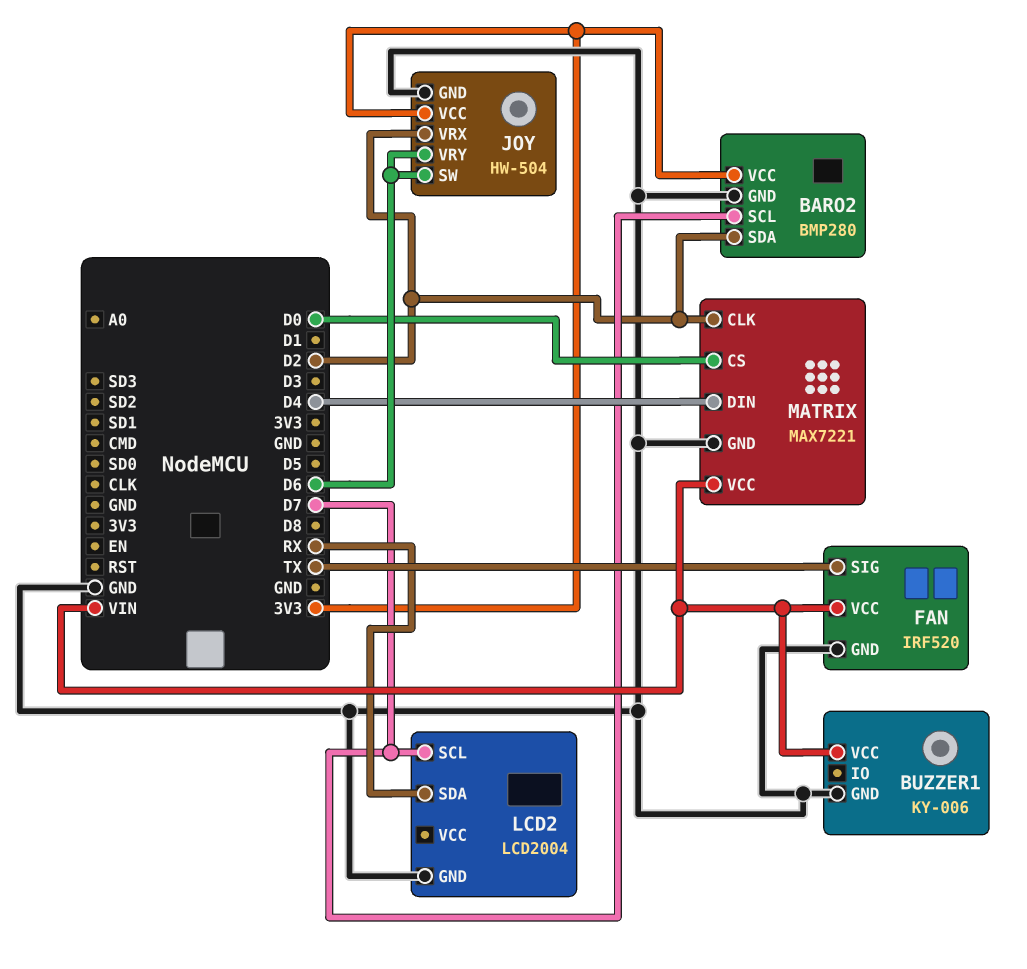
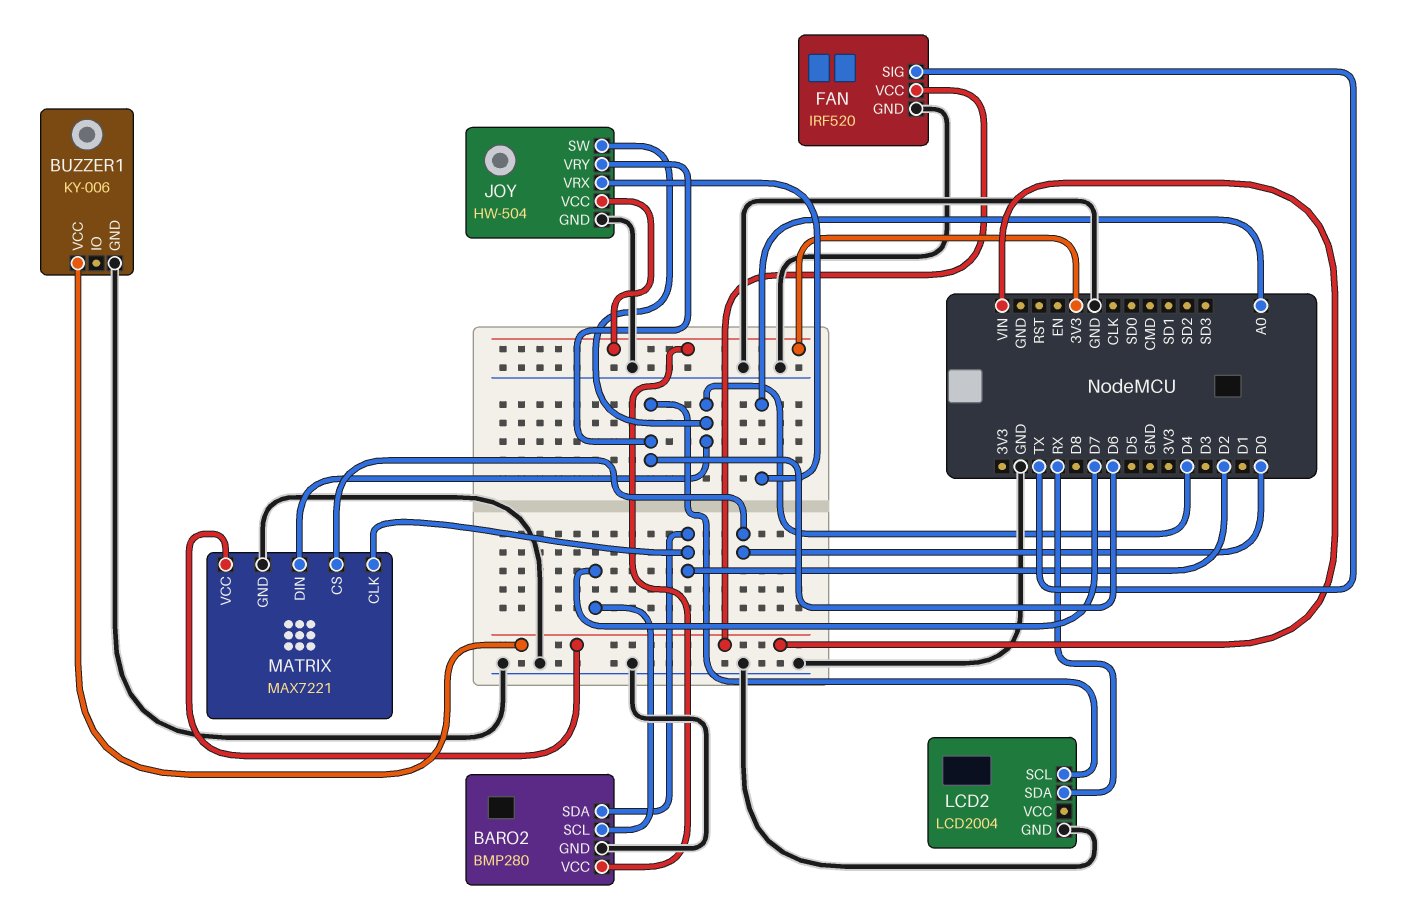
JOY pin SW: D6 -> D4
JOY pin VRX: D2 -> A0
LCD2 pin SCL: D7 -> D6

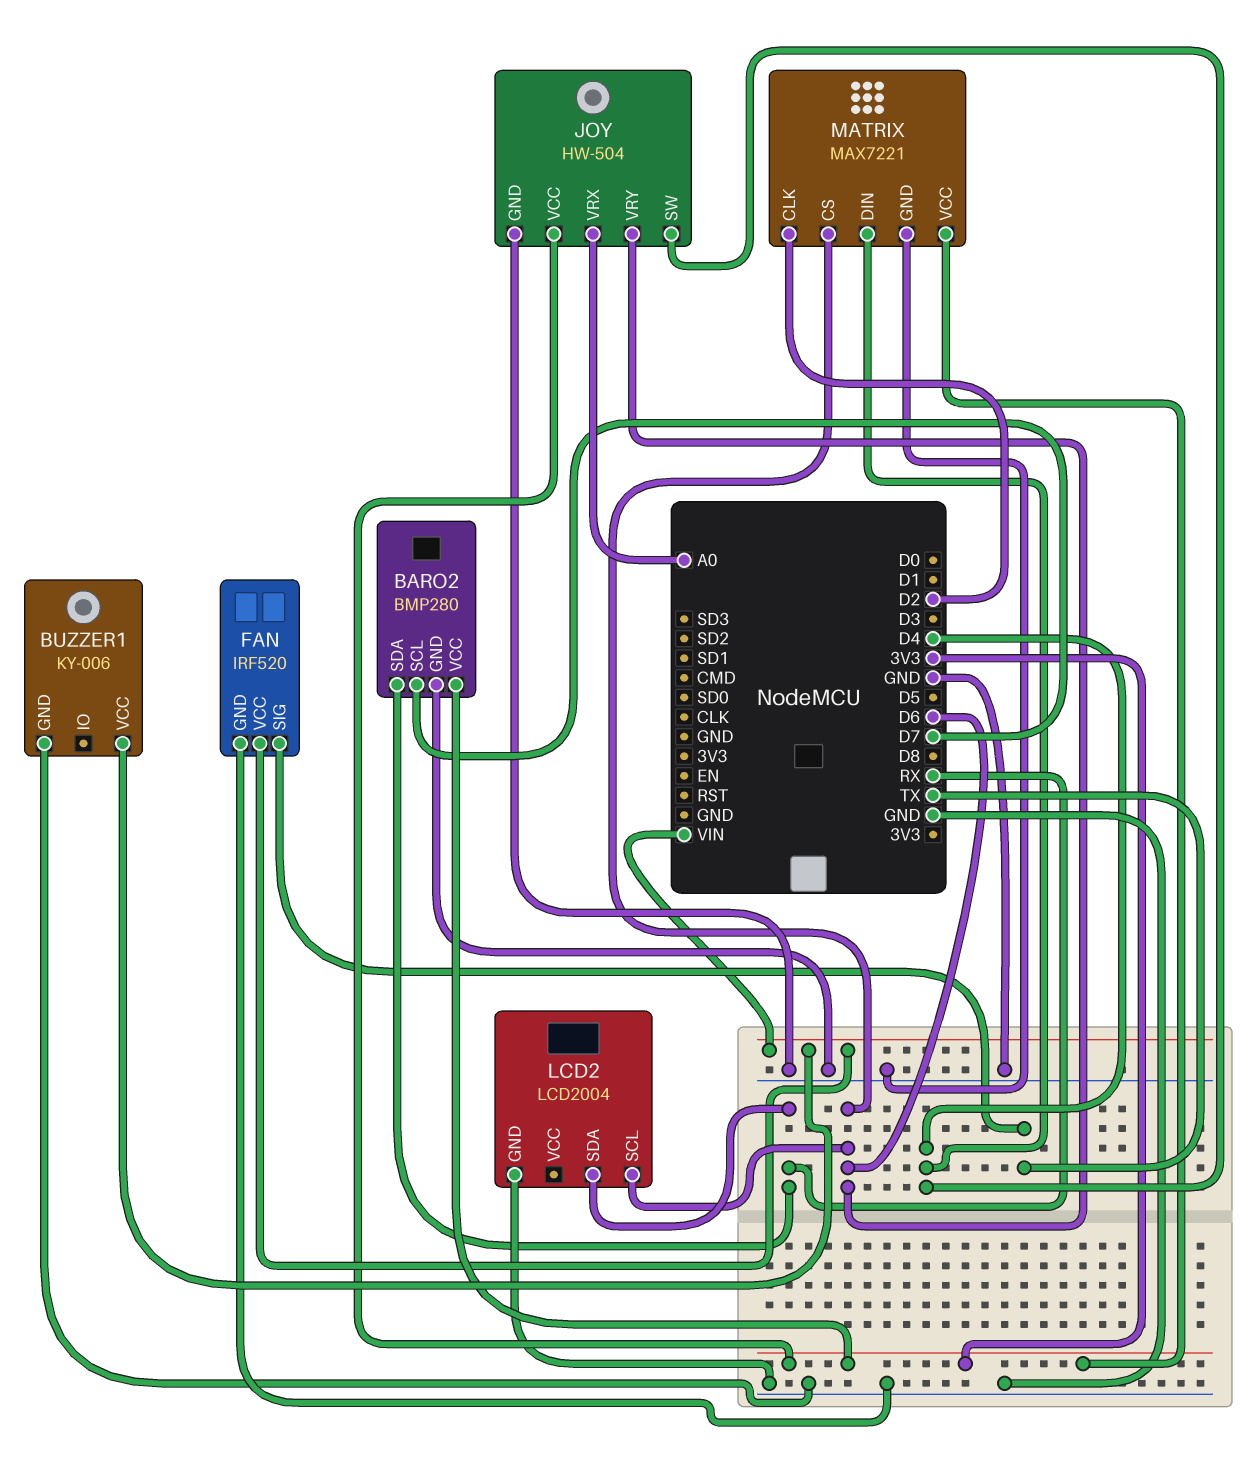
BARO2 pin SDA: D2 -> RX
MATRIX pin CS: D0 -> D6
MATRIX pin VCC: VIN -> 3V3

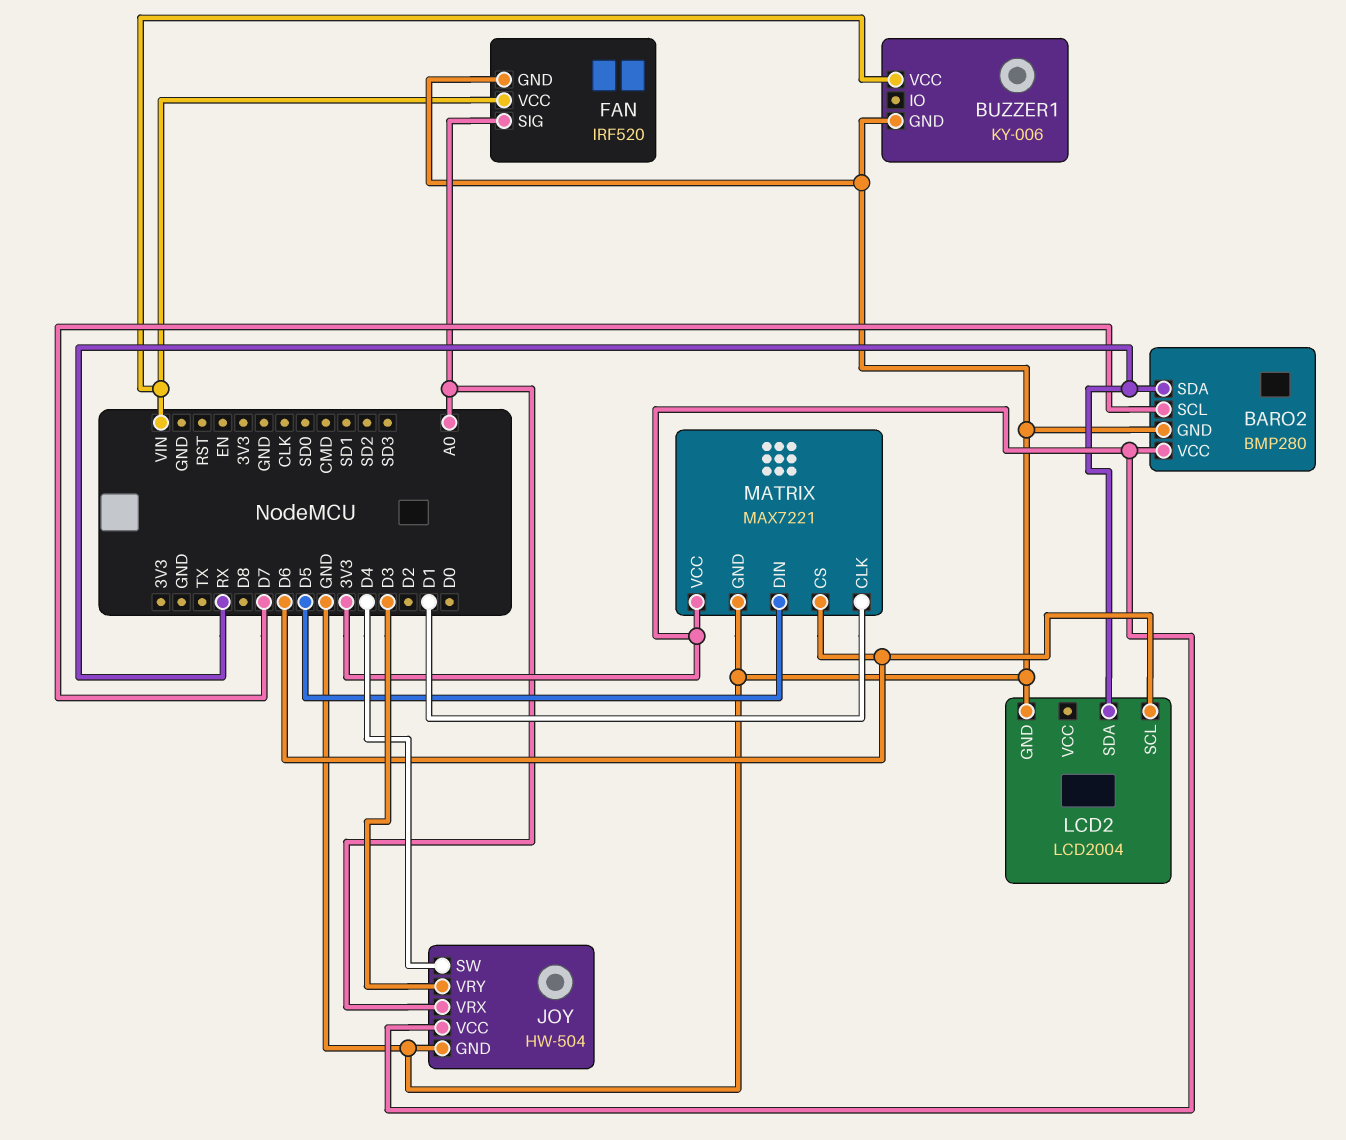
FAN pin SIG: TX -> A0
JOY pin VRY: D6 -> D3
MATRIX pin CLK: D2 -> D1
MATRIX pin DIN: D4 -> D5

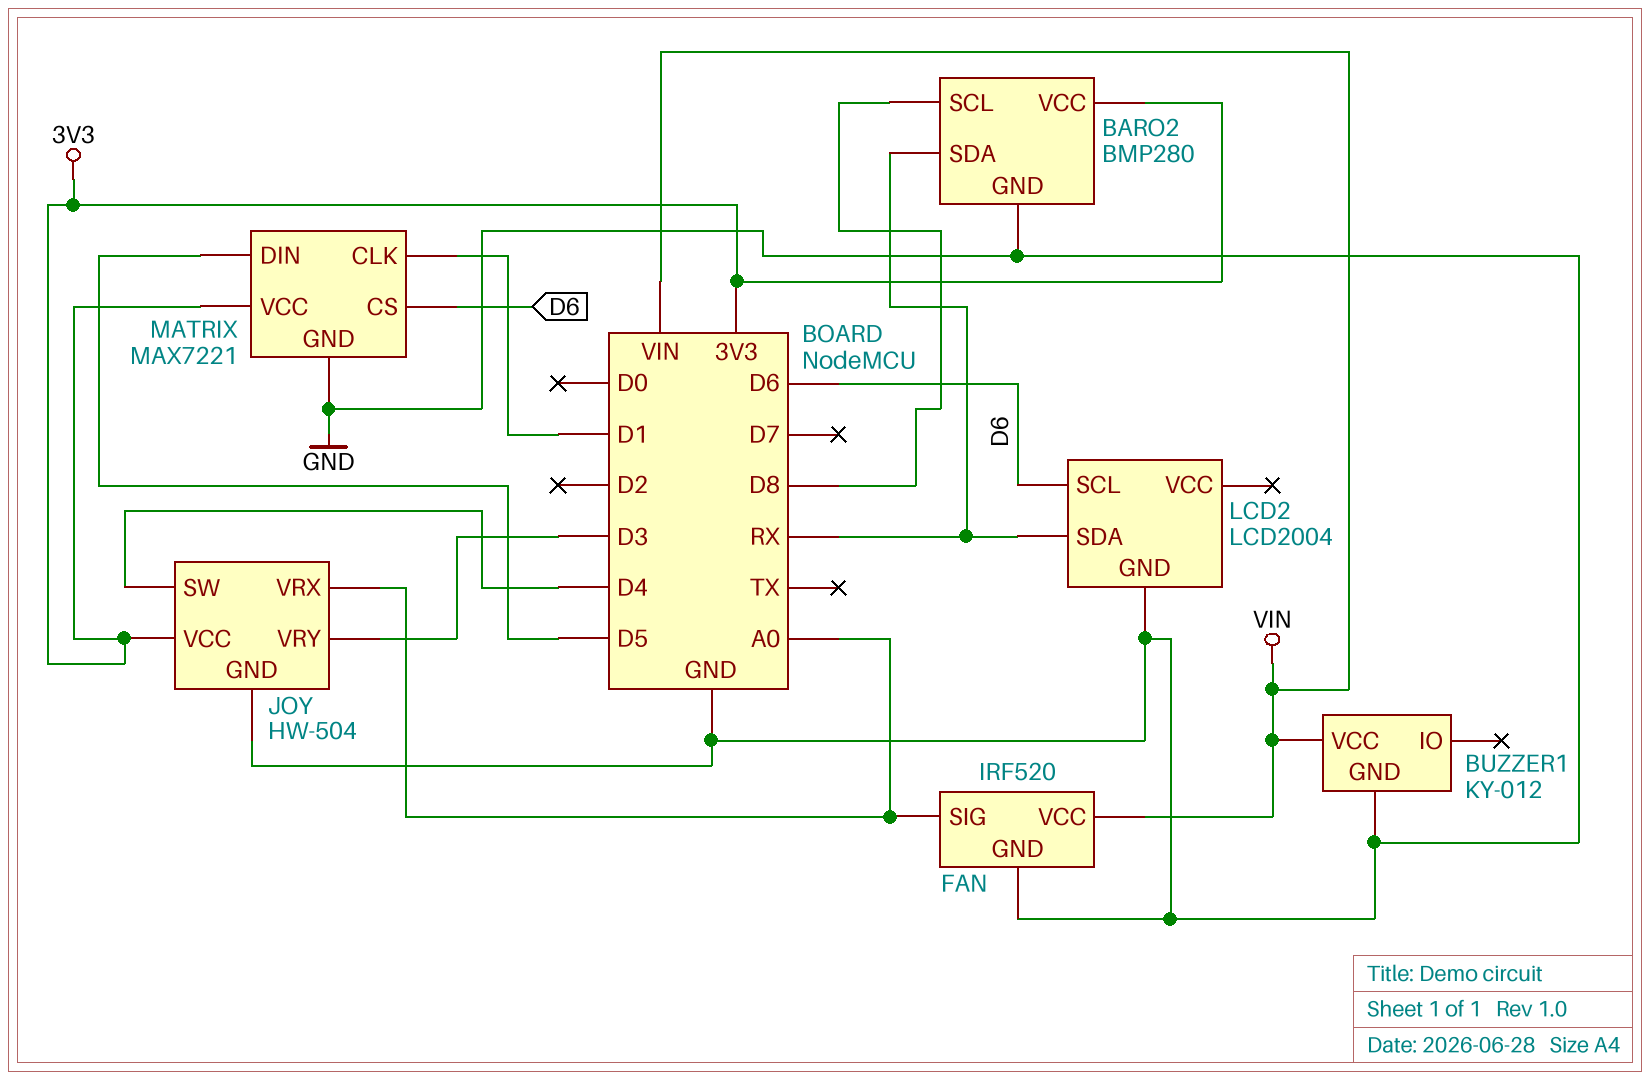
BARO2 pin SCL: D7 -> D8
BUZZER1: KY-006 -> KY-012

